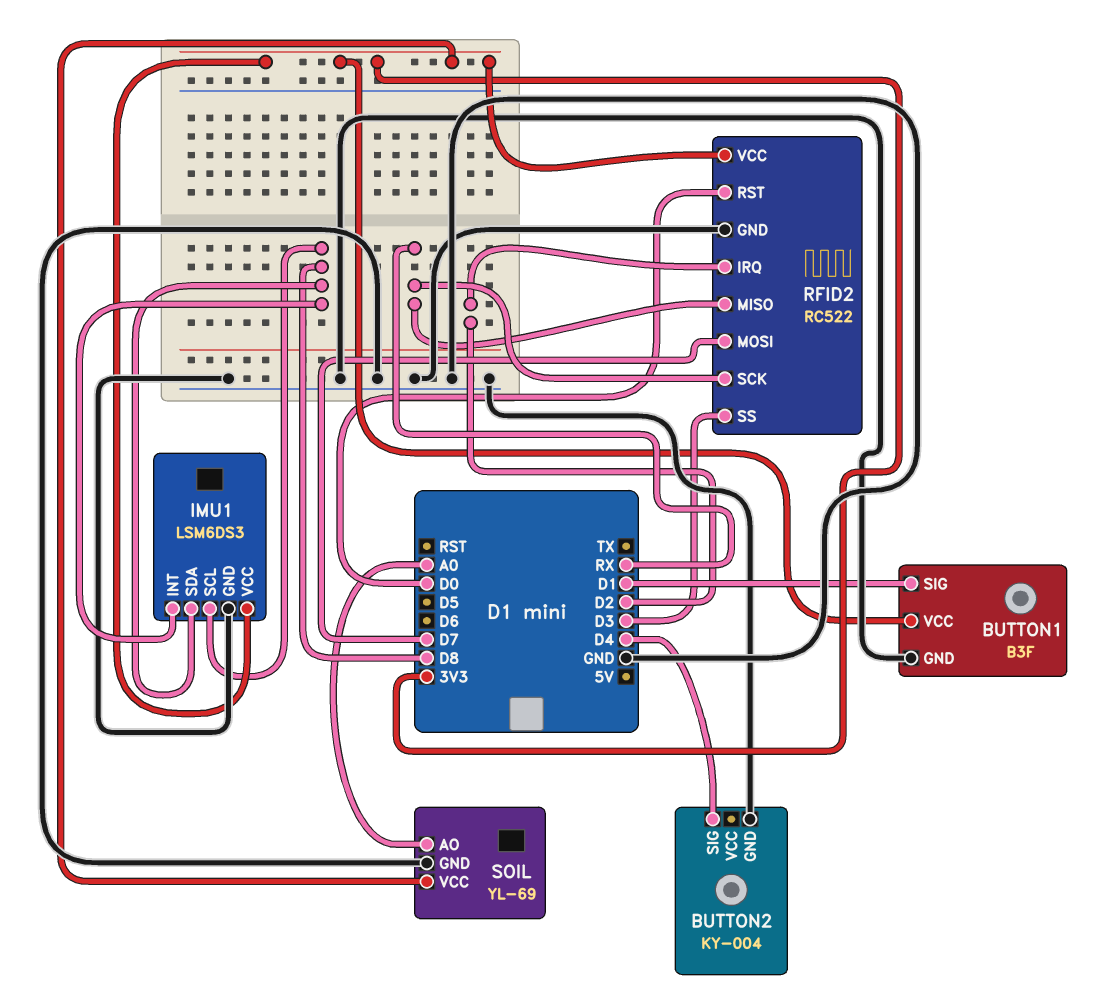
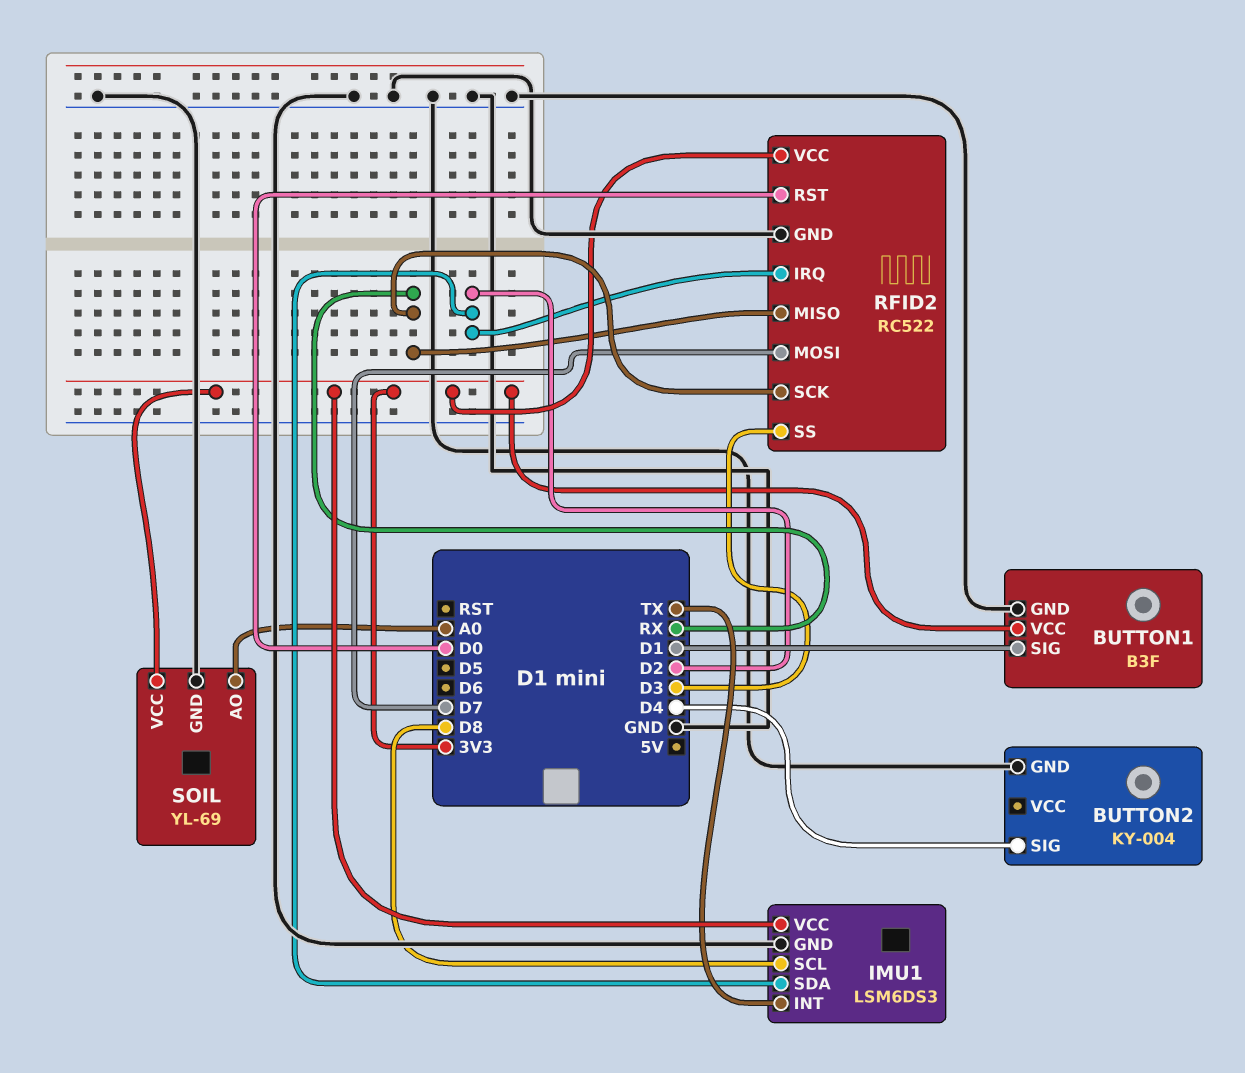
IMU1 pin INT: D8 -> TX
IMU1 pin SDA: D8 -> D2

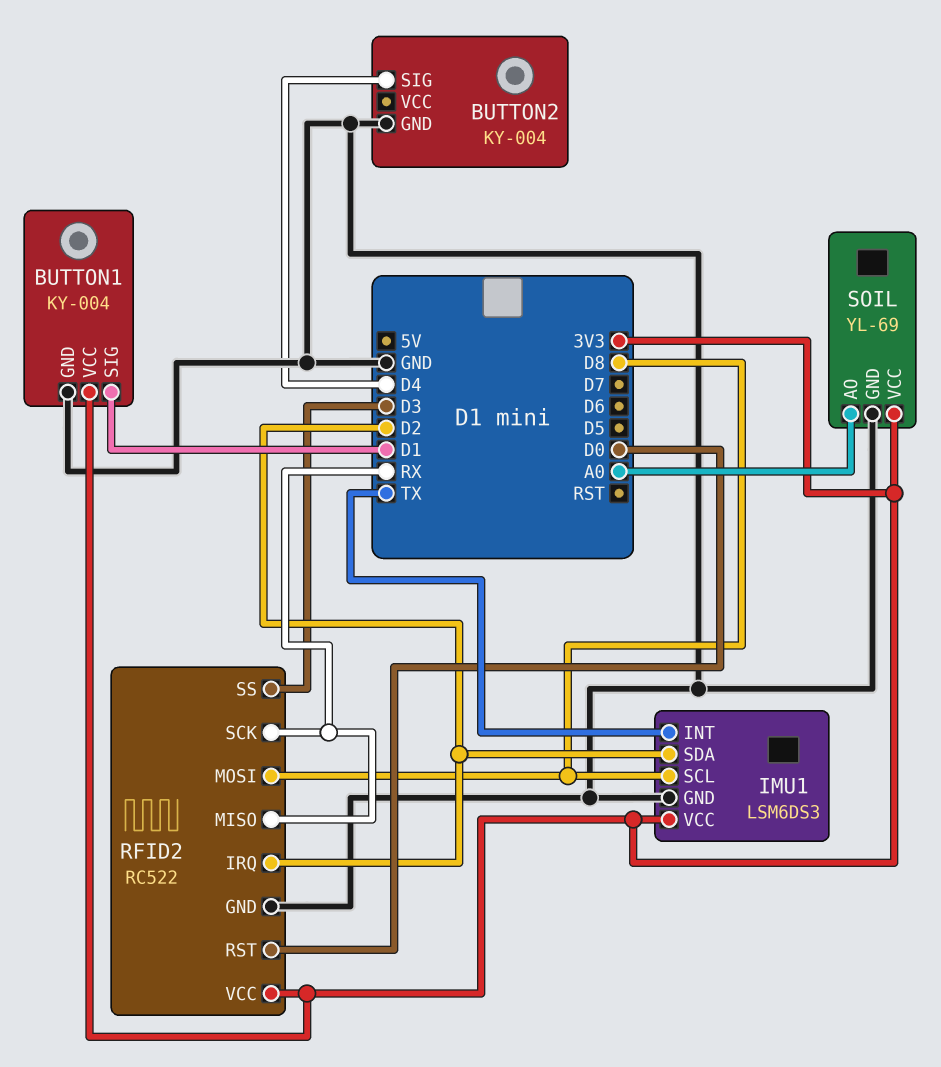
BUTTON1: B3F -> KY-004
RFID2 pin MOSI: D7 -> D8

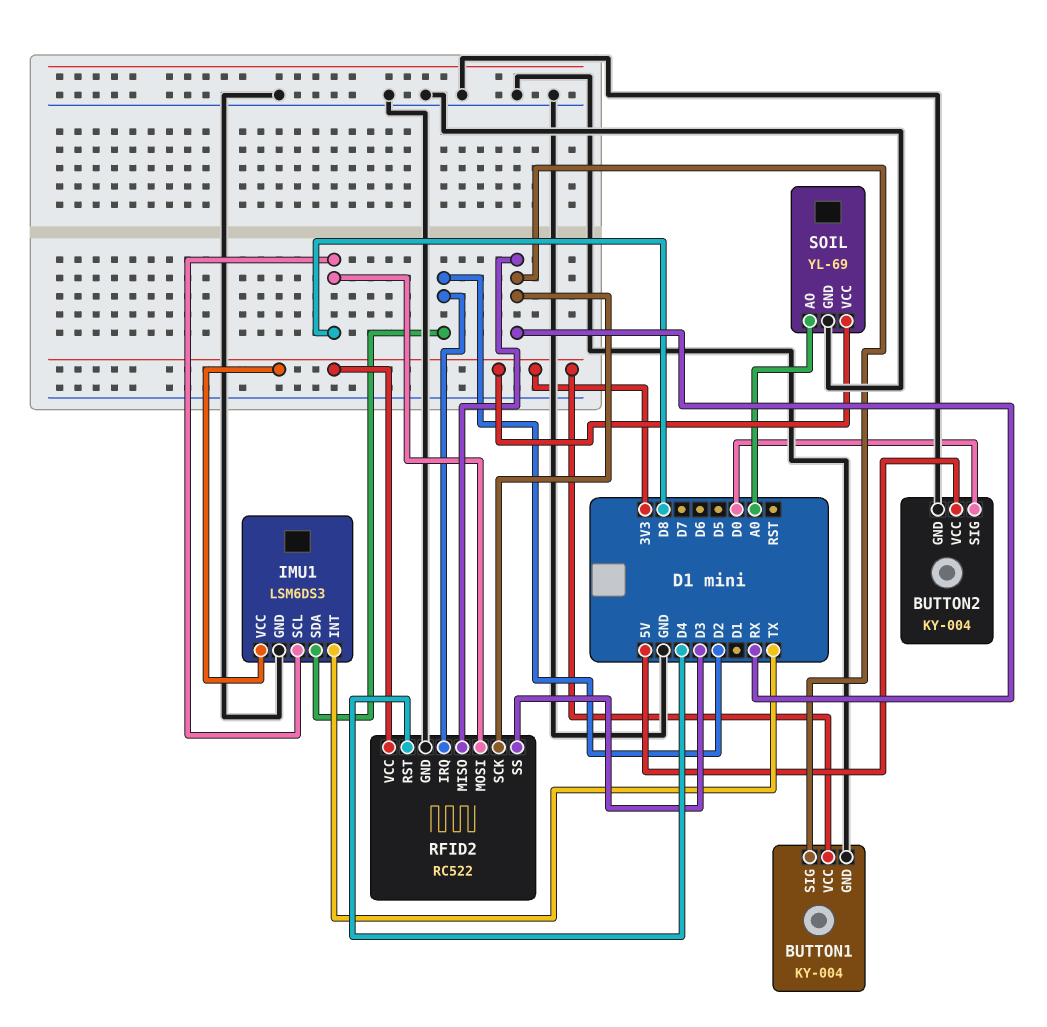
BUTTON1 pin SIG: D1 -> RX
BUTTON2 pin SIG: D4 -> D0
BUTTON2 pin VCC: none -> 5V
RFID2 pin RST: D0 -> D4

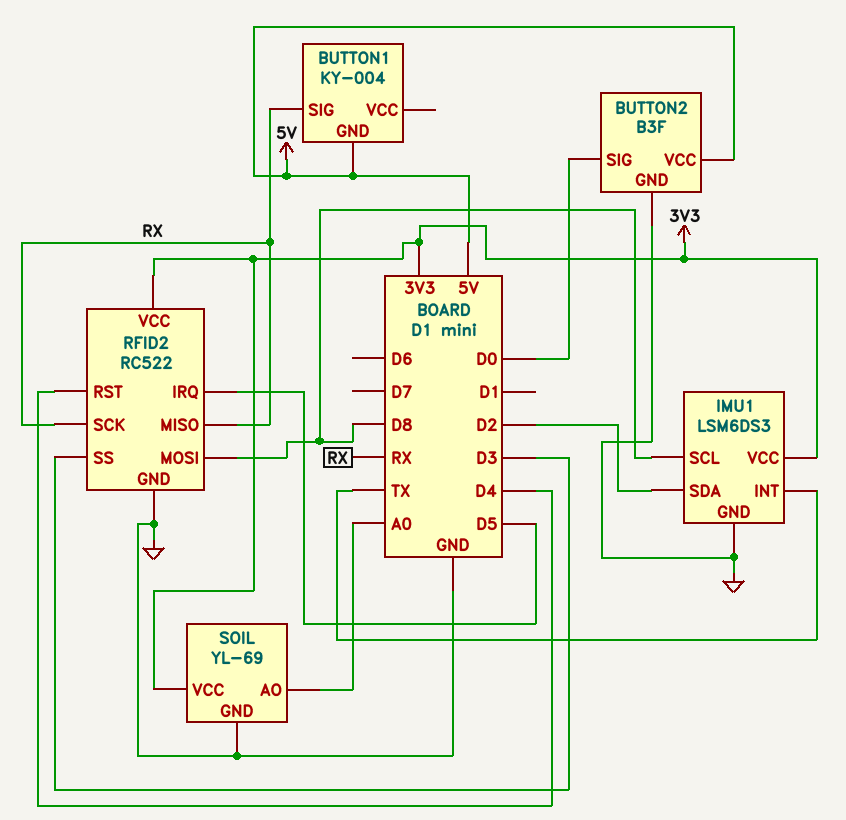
BUTTON1 pin GND: GND -> 5V
BUTTON1 pin VCC: 3V3 -> none
BUTTON2: KY-004 -> B3F
RFID2 pin IRQ: D2 -> D5

